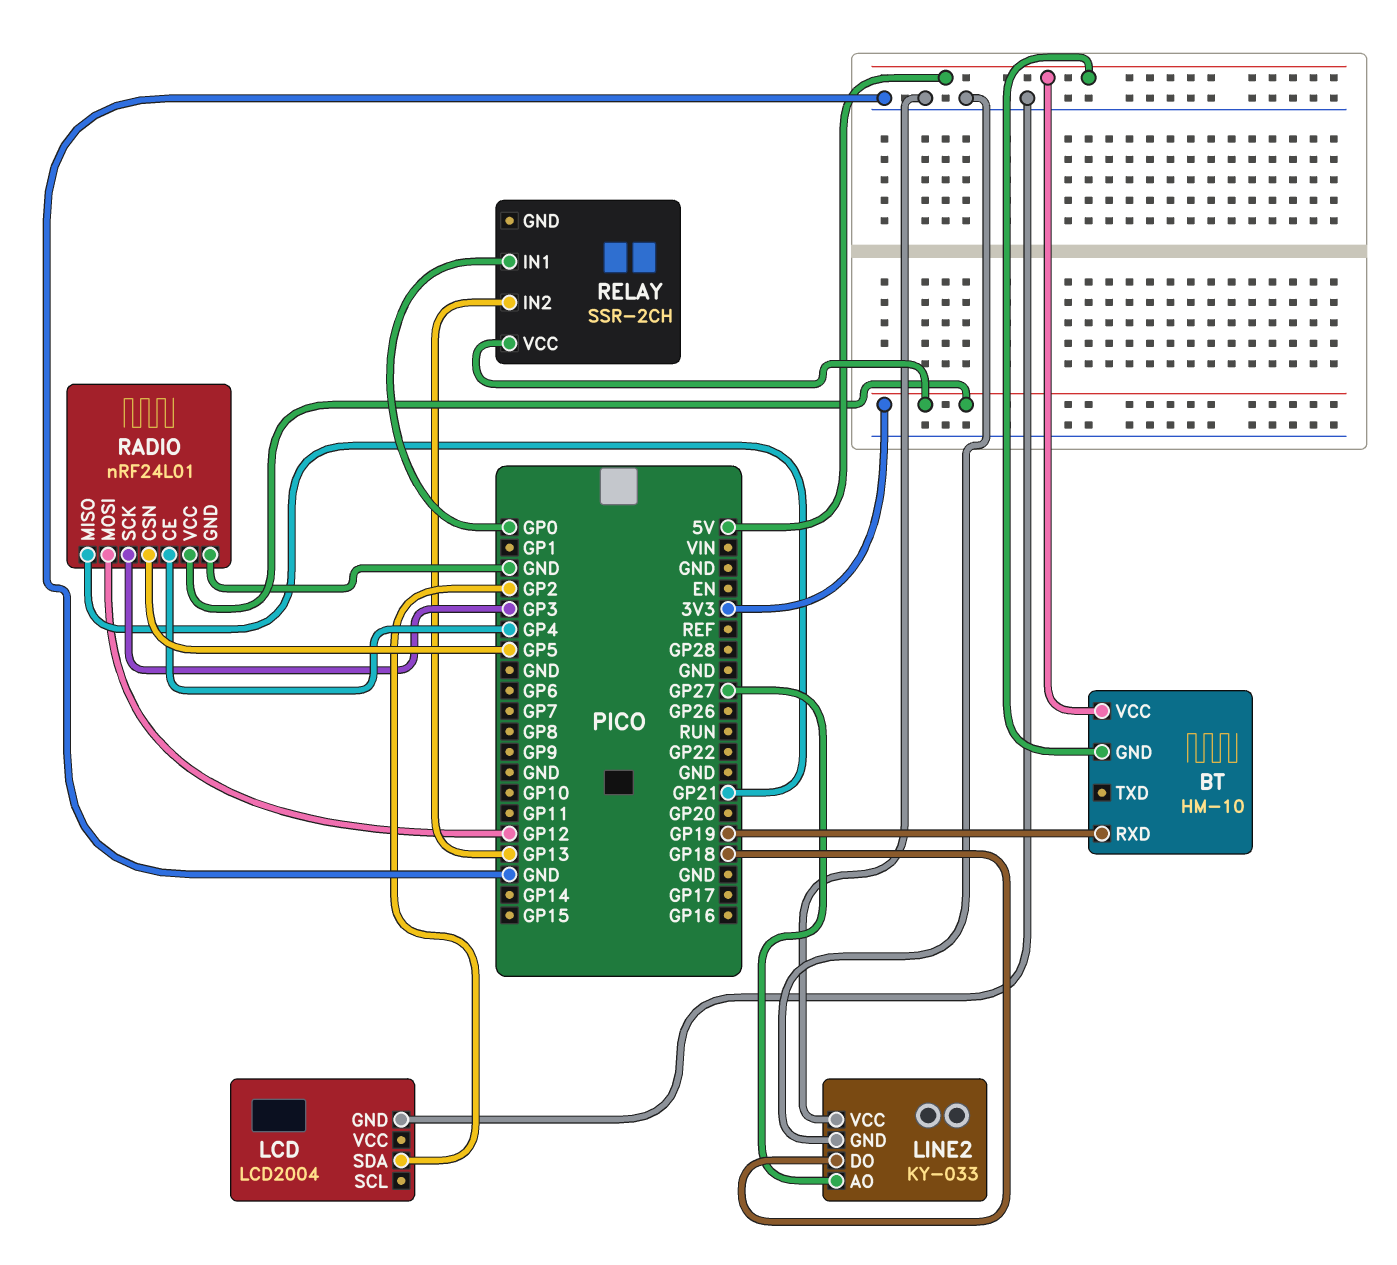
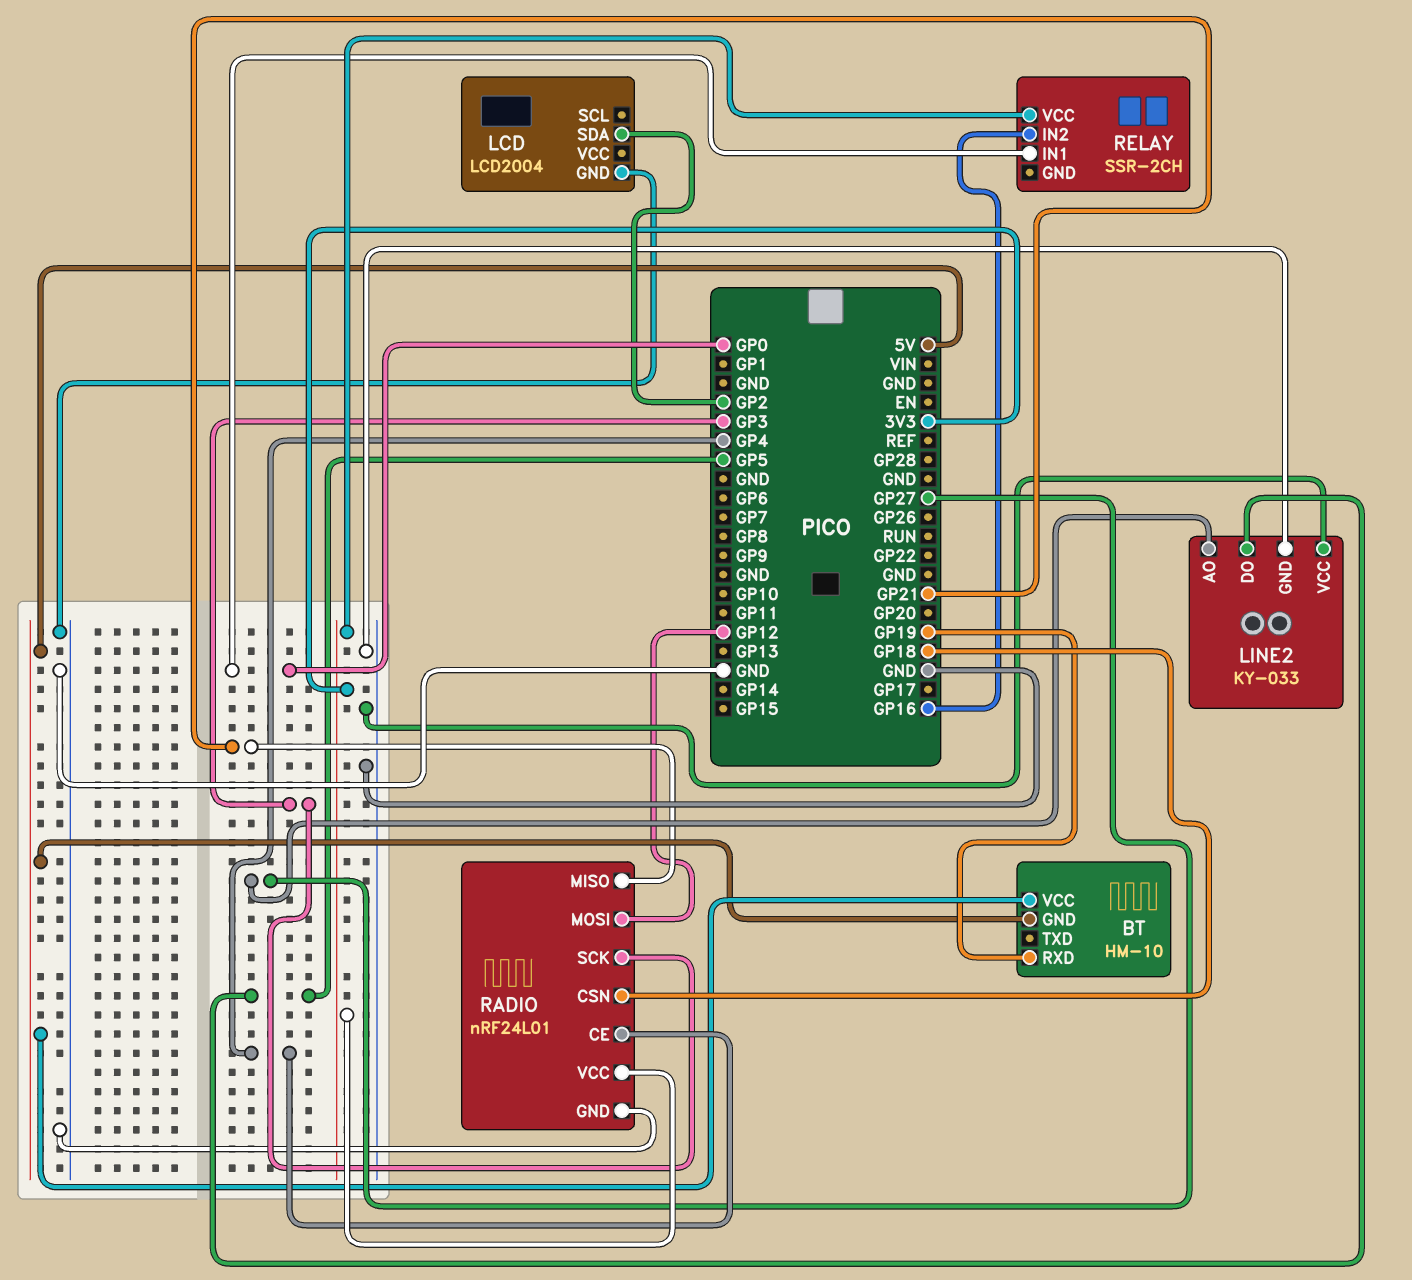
LINE2 pin DO: GP18 -> GP5
RADIO pin CSN: GP5 -> GP18
RELAY pin IN2: GP13 -> GP16

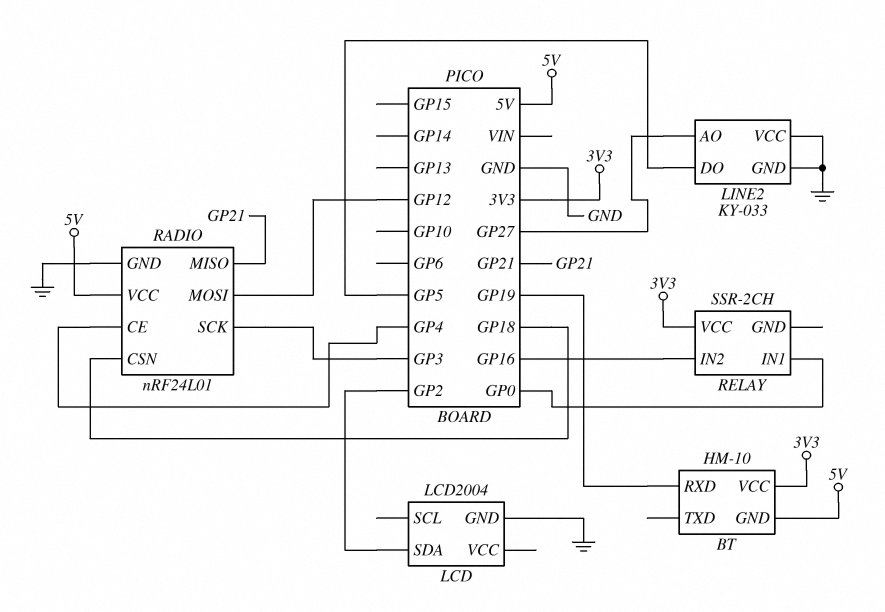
BT pin VCC: 5V -> 3V3
RADIO pin VCC: 3V3 -> 5V

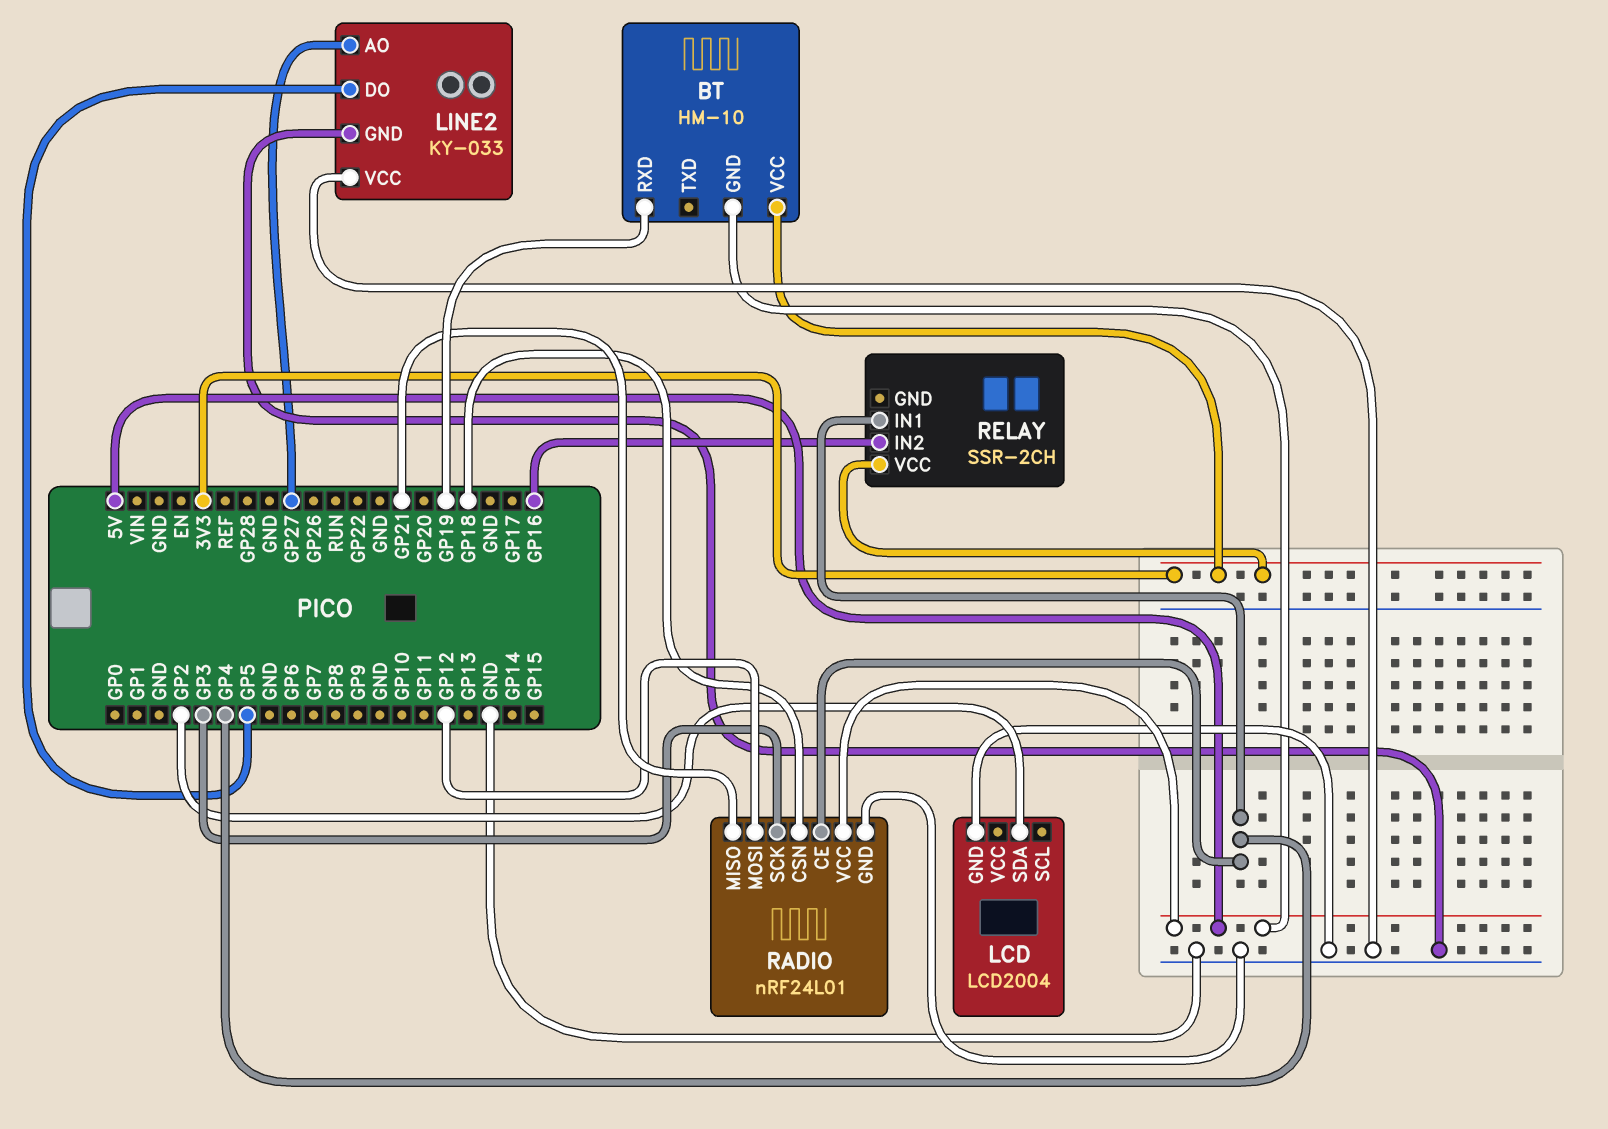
RELAY pin IN1: GP0 -> GP4

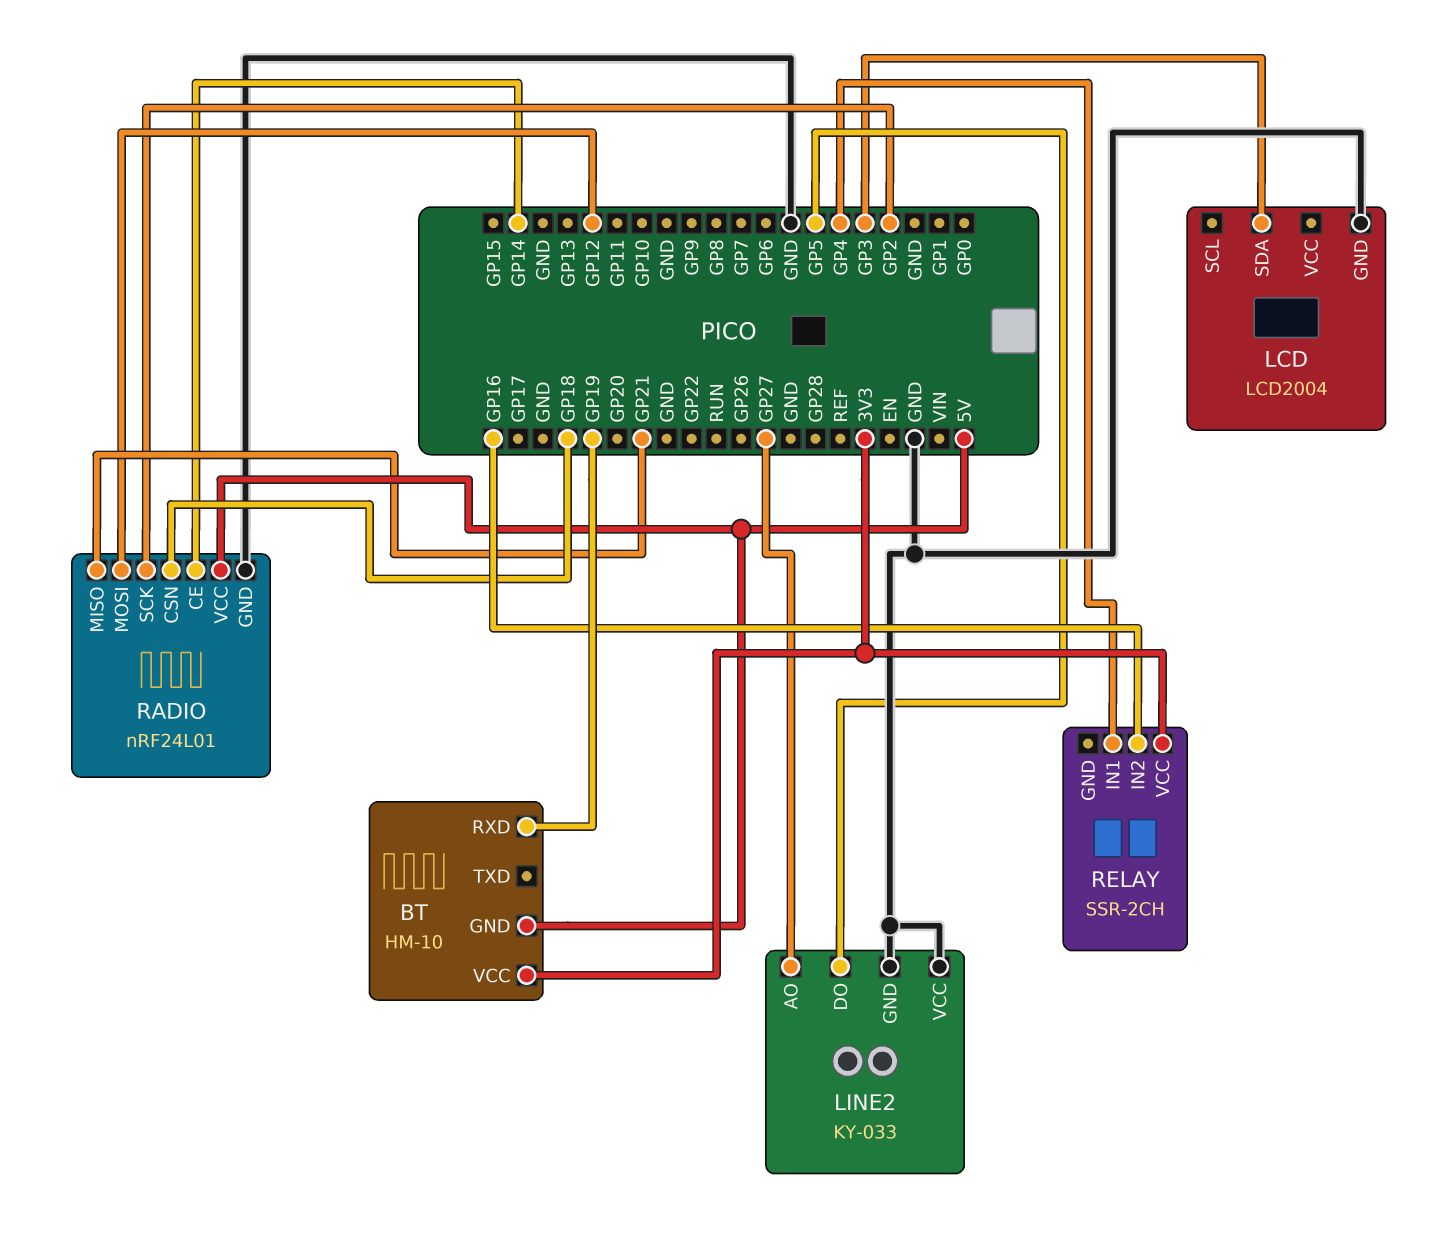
LCD pin SDA: GP2 -> GP3
RADIO pin CE: GP4 -> GP14
RADIO pin SCK: GP3 -> GP2

